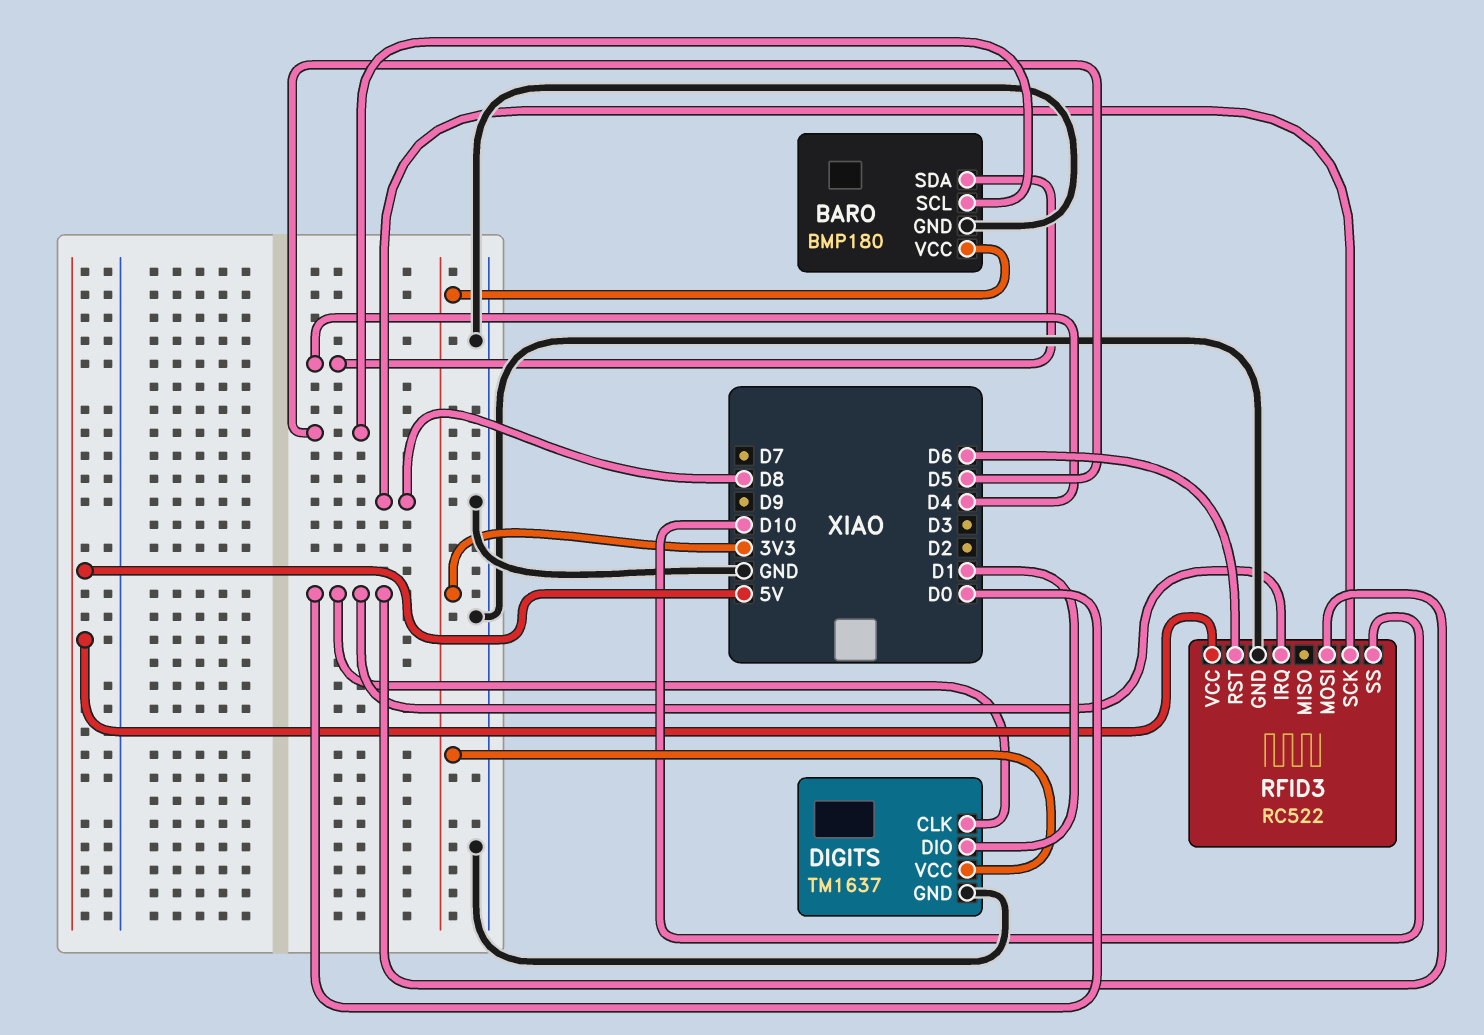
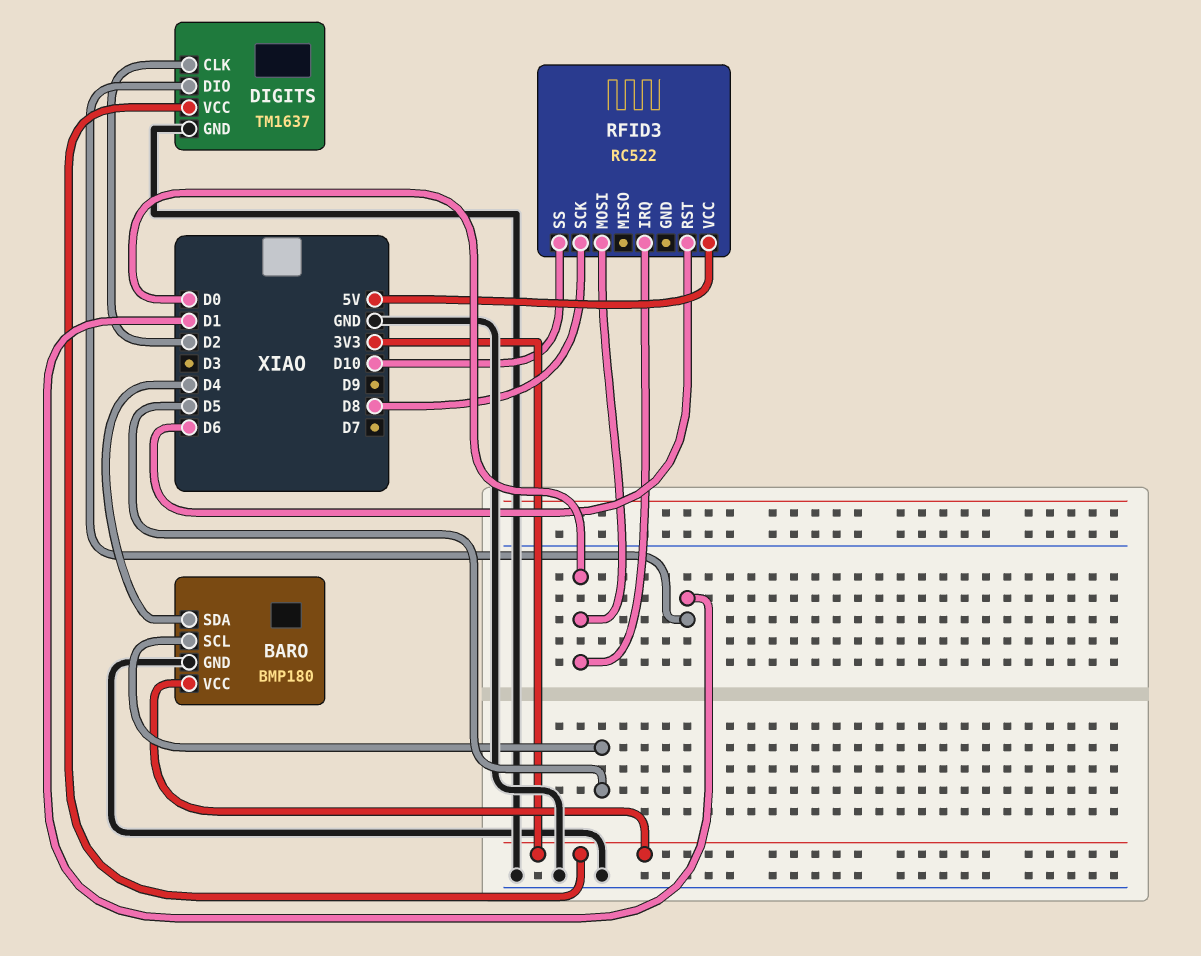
DIGITS pin CLK: D0 -> D2
RFID3 pin GND: GND -> none

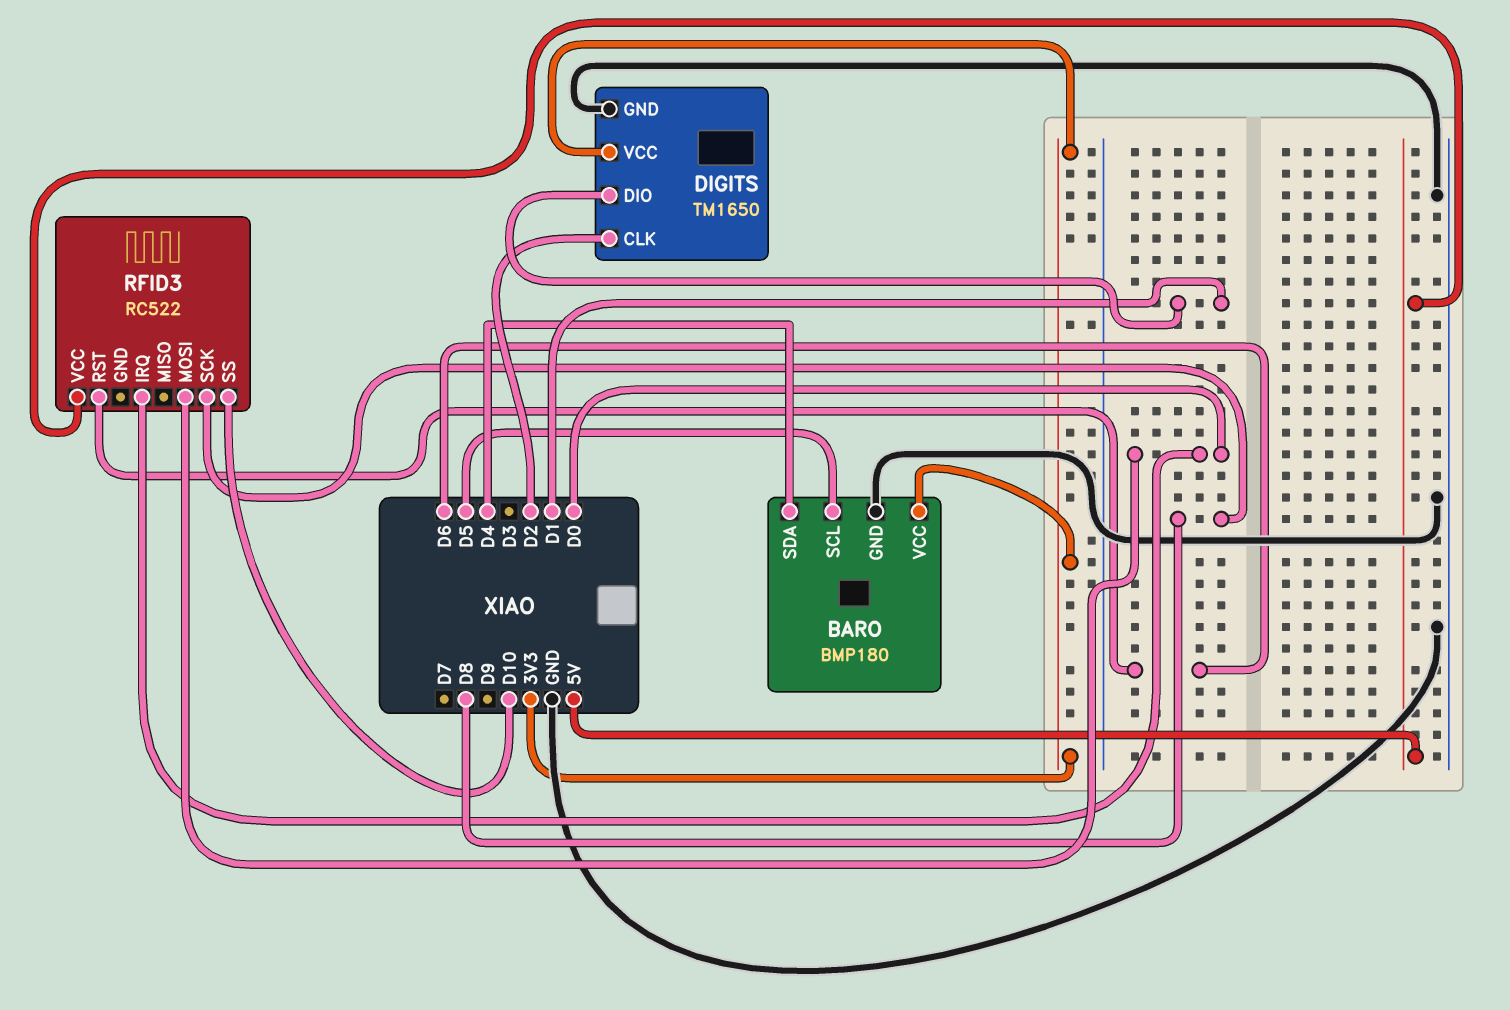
DIGITS: TM1637 -> TM1650

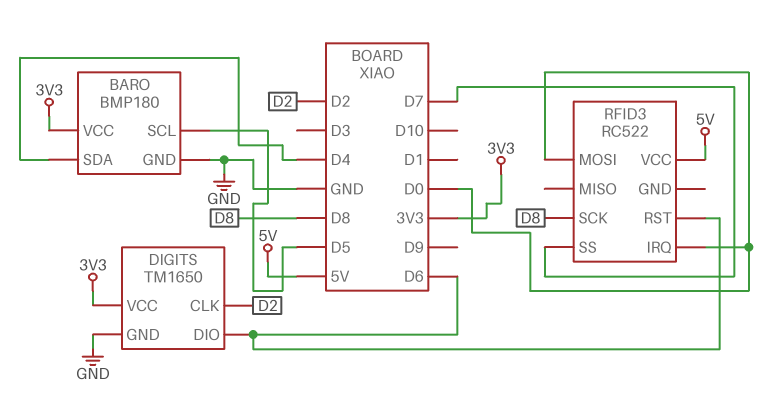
DIGITS pin DIO: D1 -> D6
RFID3 pin SS: D10 -> D7

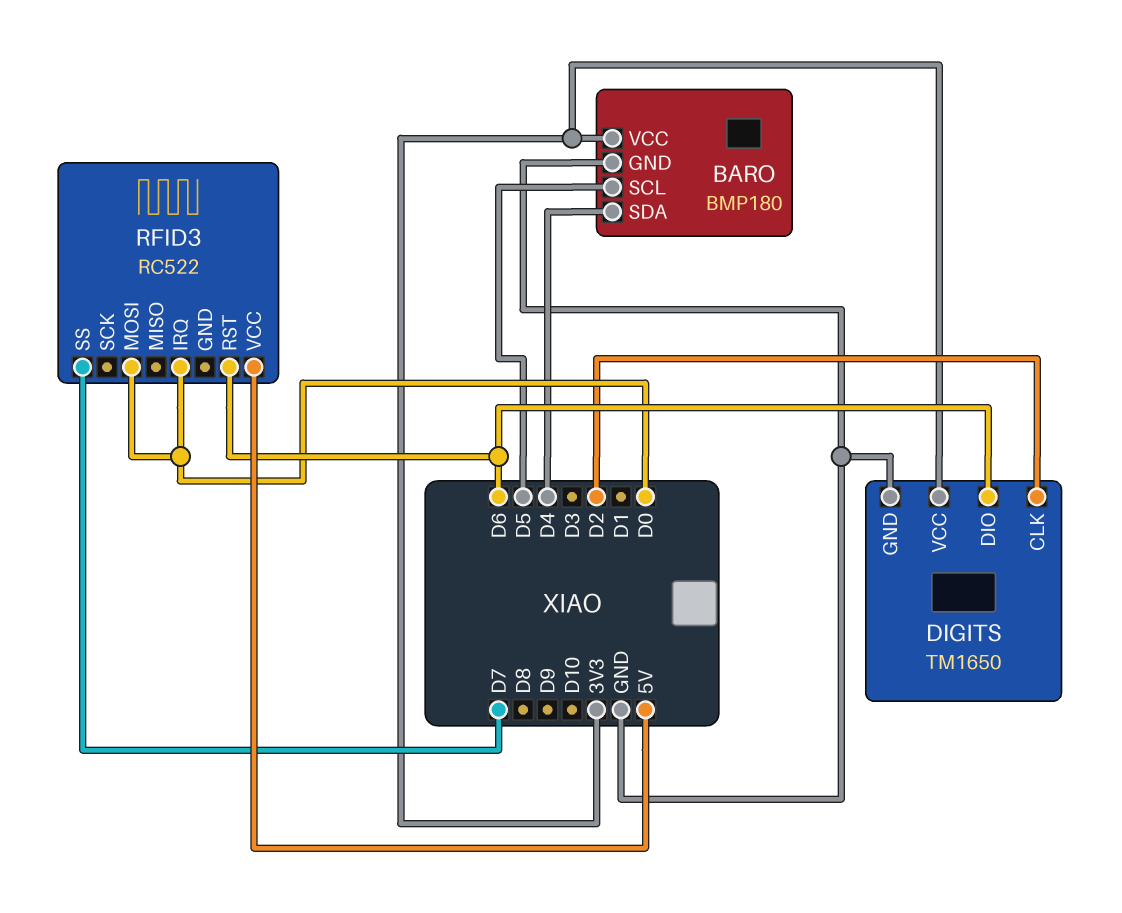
RFID3 pin SCK: D8 -> none

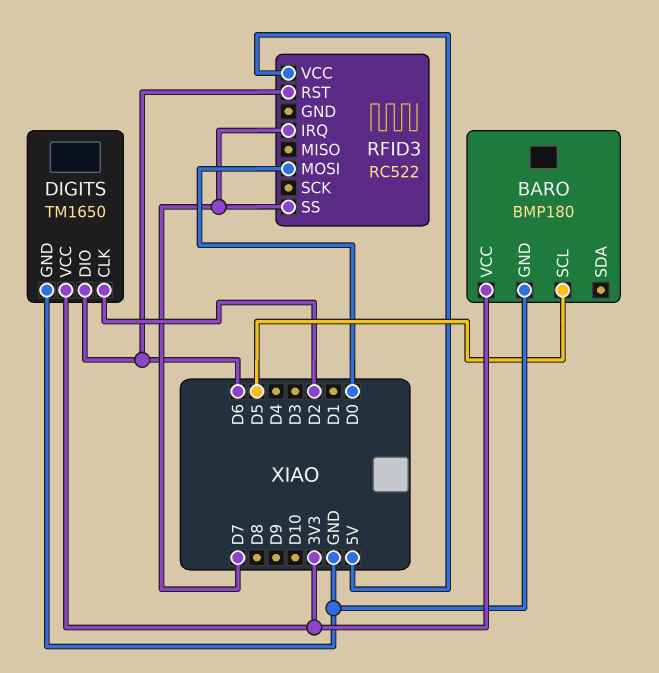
BARO pin SDA: D4 -> none
RFID3 pin IRQ: D0 -> D7

